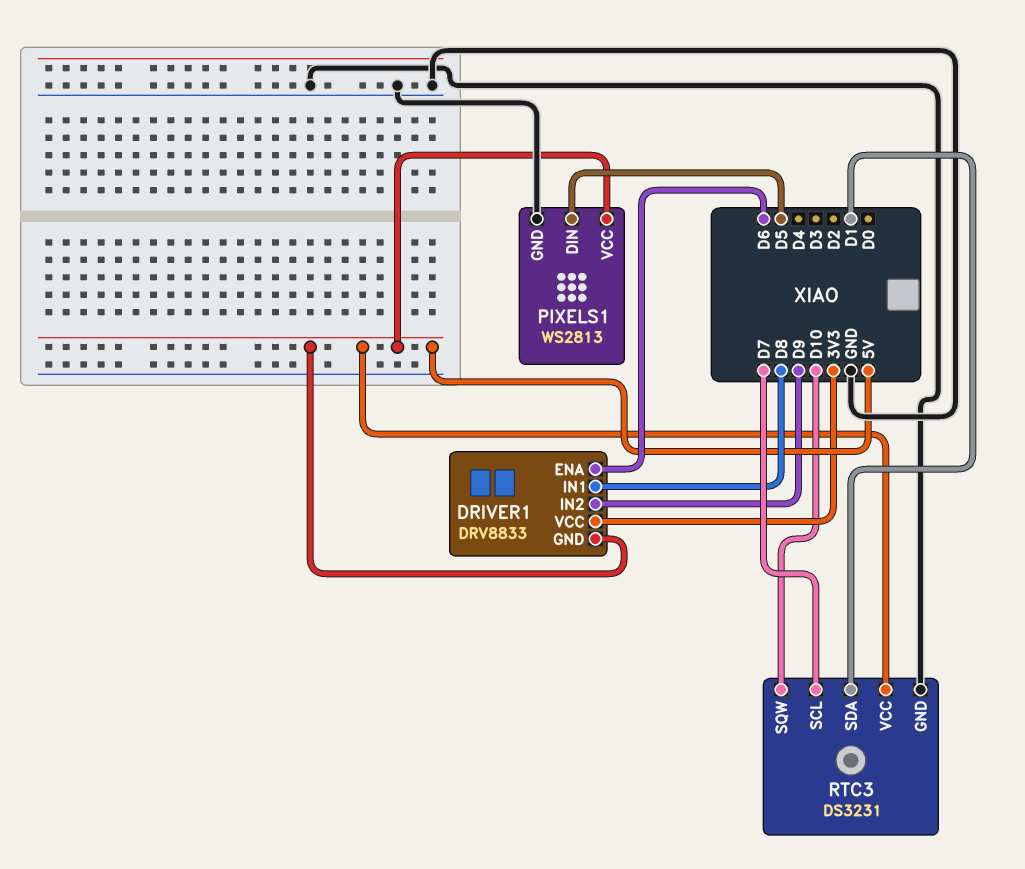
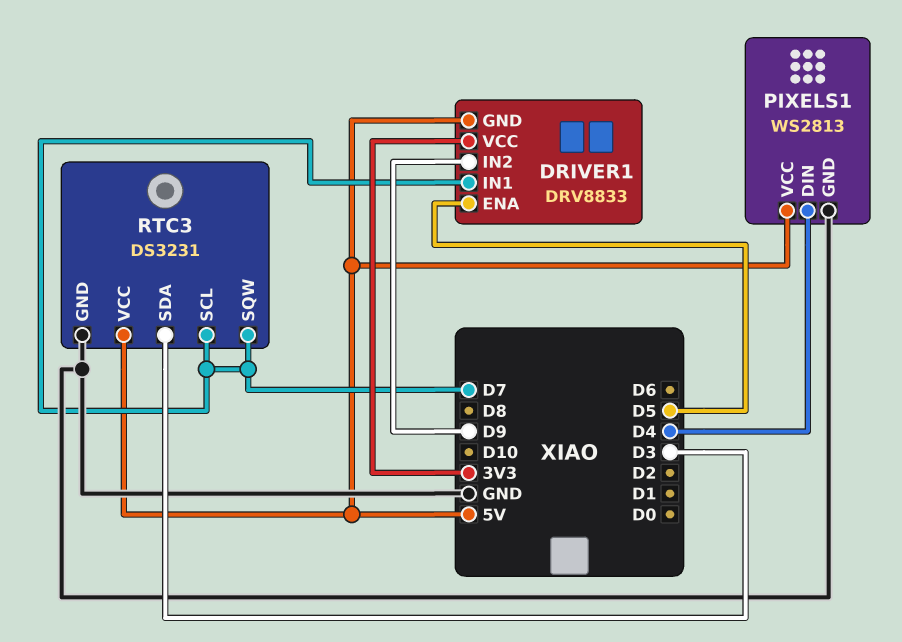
DRIVER1 pin ENA: D6 -> D5
DRIVER1 pin IN1: D8 -> D7
PIXELS1 pin DIN: D5 -> D4
RTC3 pin SDA: D1 -> D3
RTC3 pin SQW: D10 -> D7

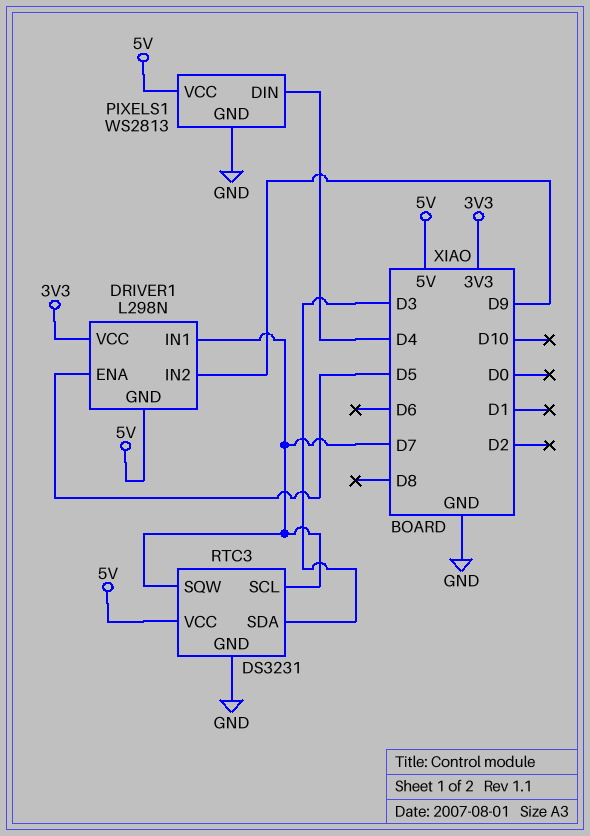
DRIVER1: DRV8833 -> L298N

